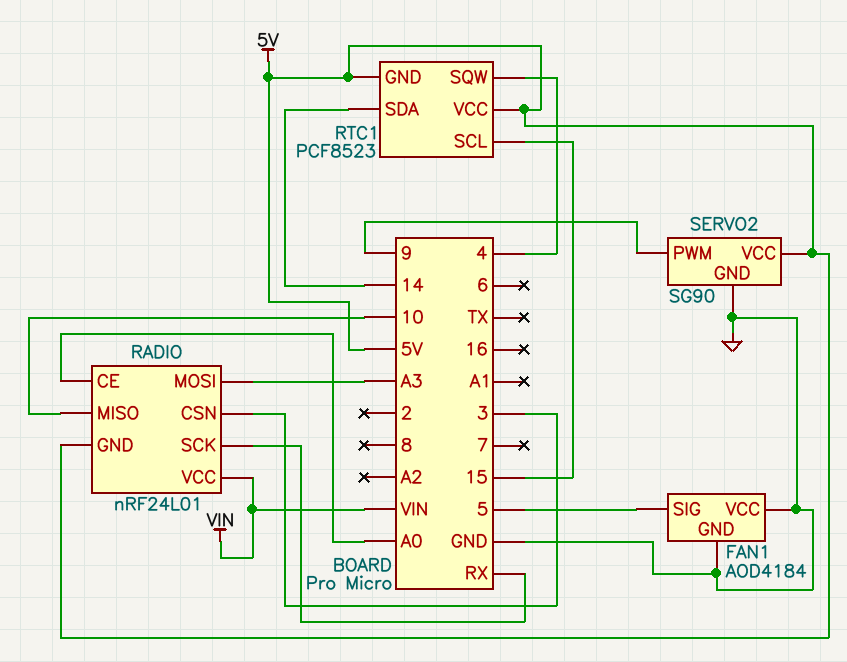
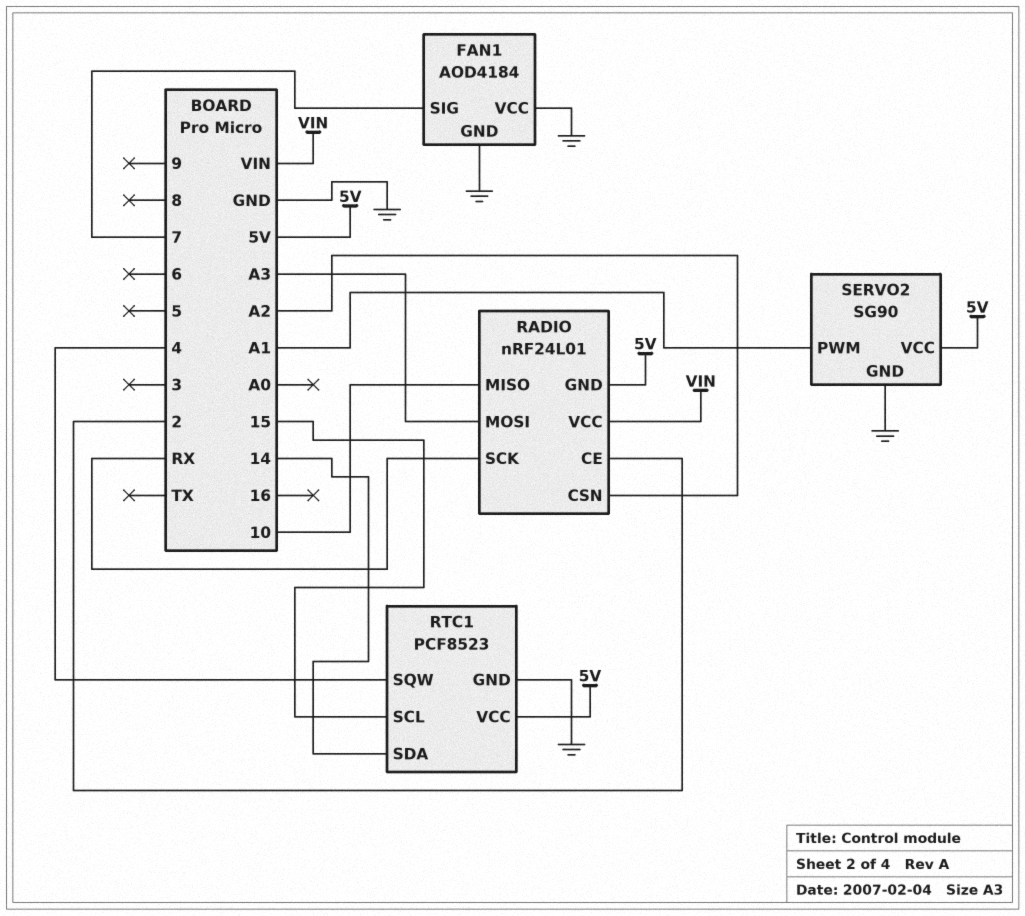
FAN1 pin SIG: 5 -> 7
RADIO pin CE: A0 -> 2
RADIO pin CSN: 3 -> A2
RTC1 pin GND: 5V -> GND
SERVO2 pin PWM: 9 -> A1

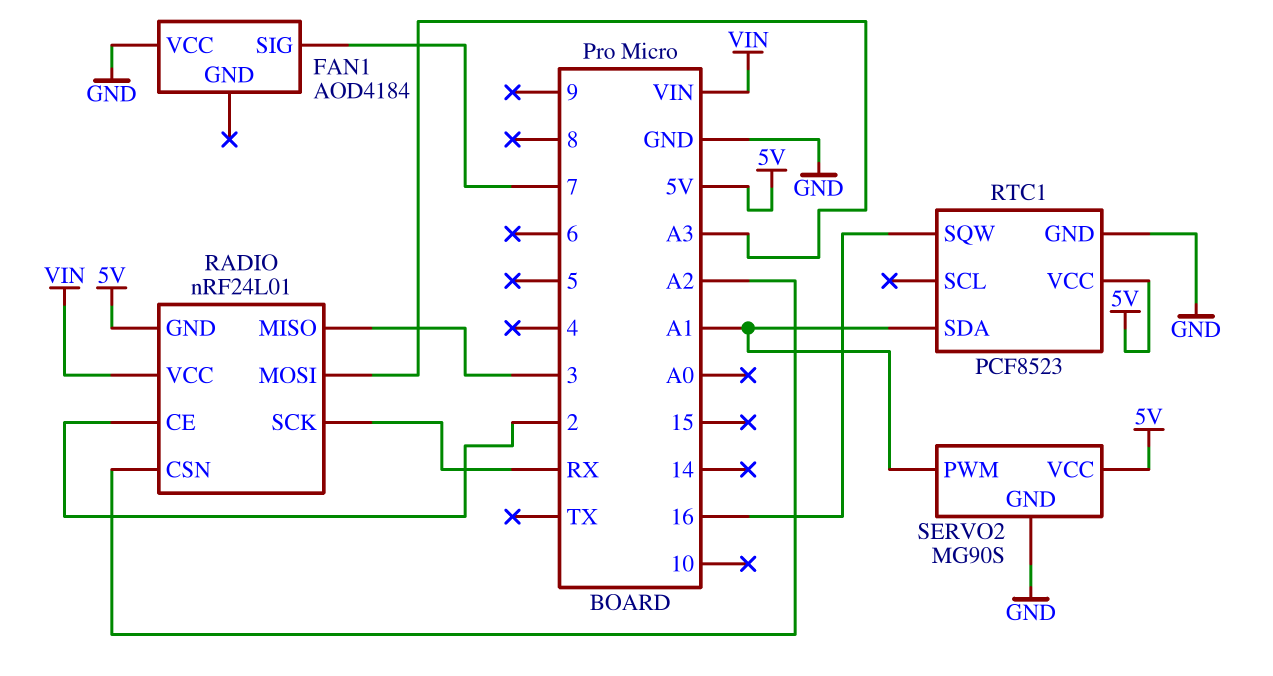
FAN1 pin GND: GND -> none
RADIO pin MISO: 10 -> 3
RTC1 pin SCL: 15 -> none
RTC1 pin SDA: 14 -> A1
RTC1 pin SQW: 4 -> 16
SERVO2: SG90 -> MG90S

